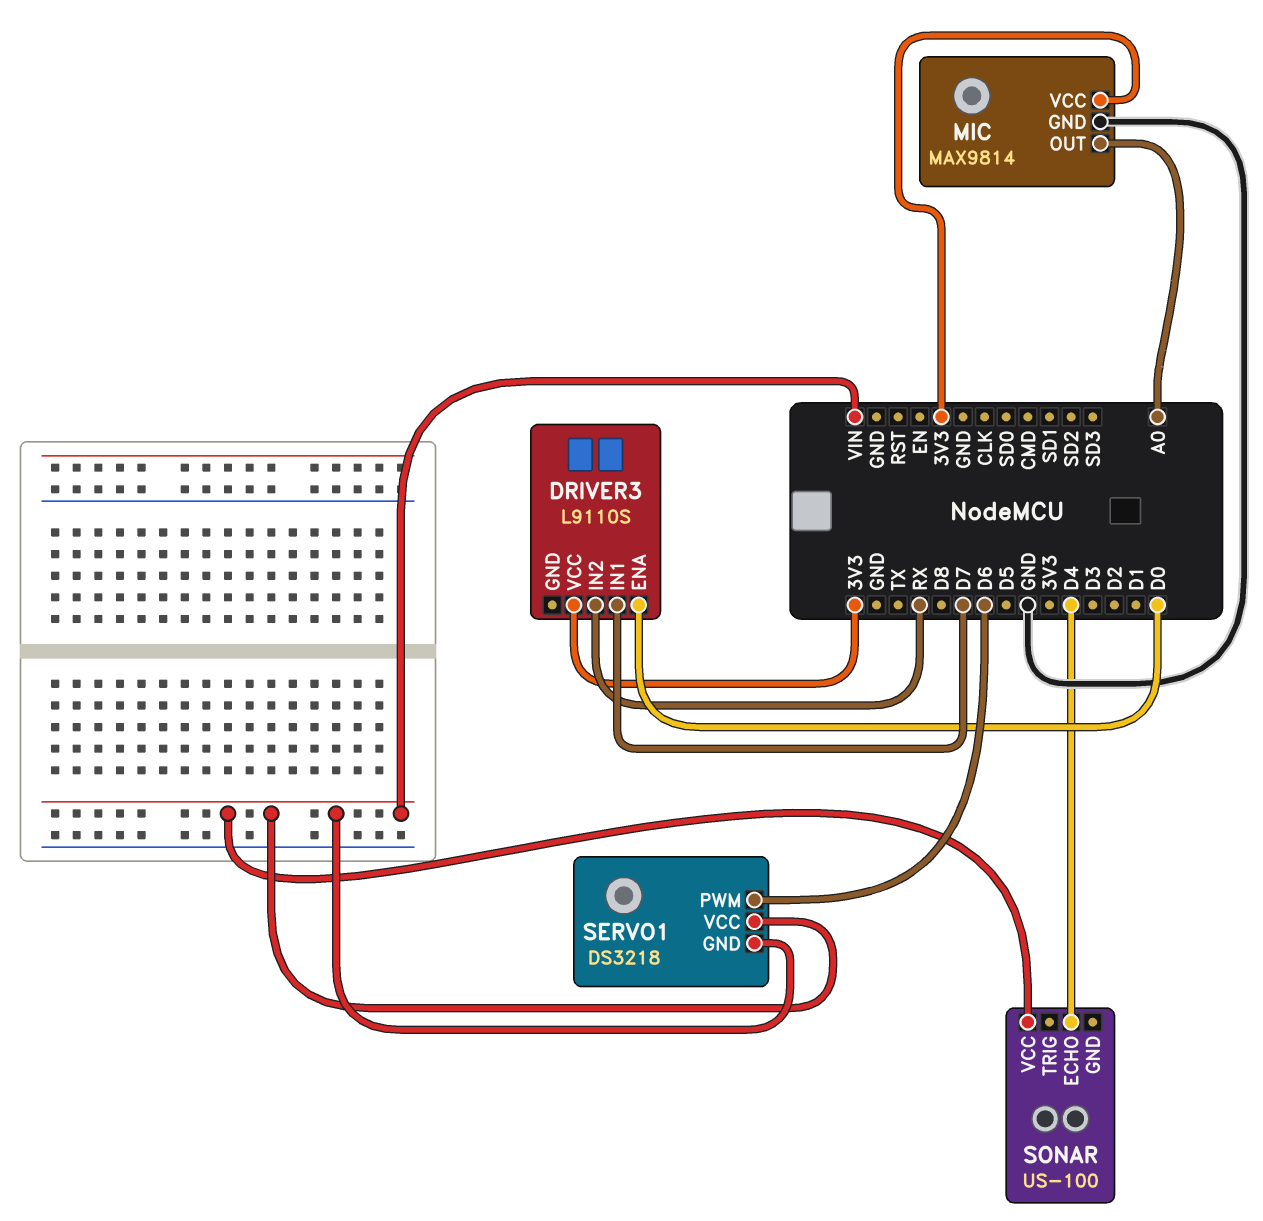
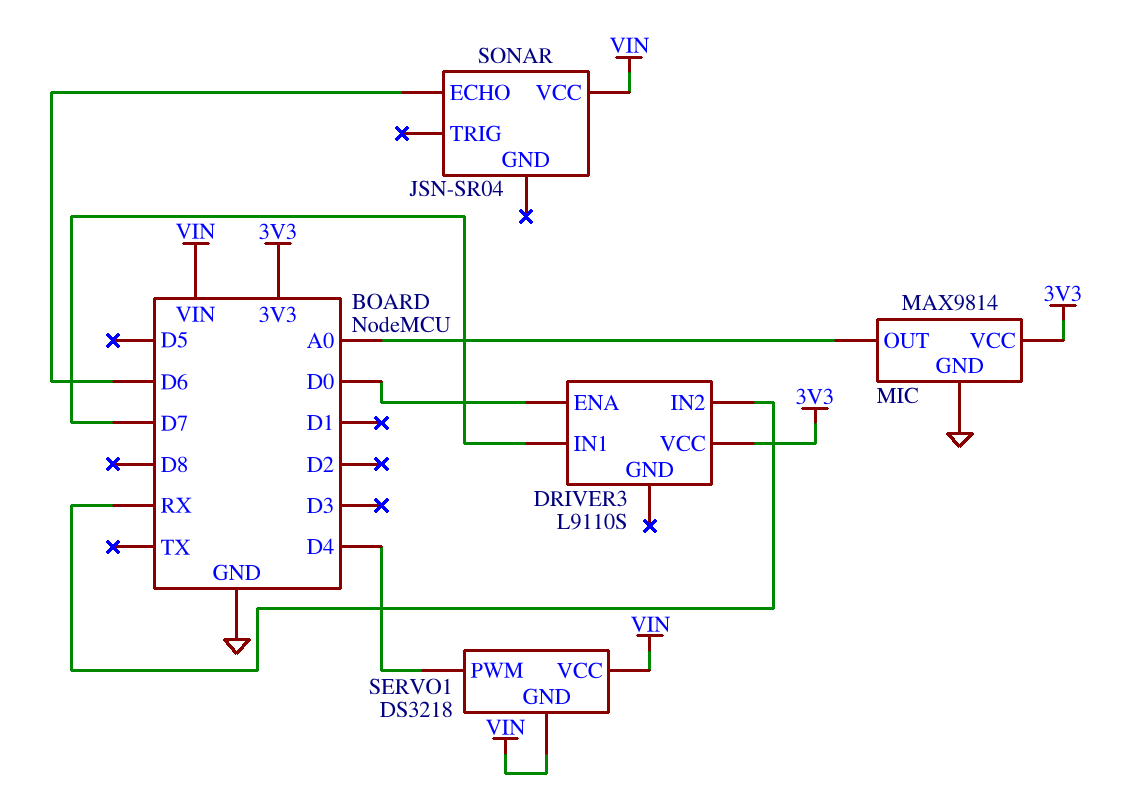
SERVO1 pin PWM: D6 -> D4
SONAR: US-100 -> JSN-SR04
SONAR pin ECHO: D4 -> D6

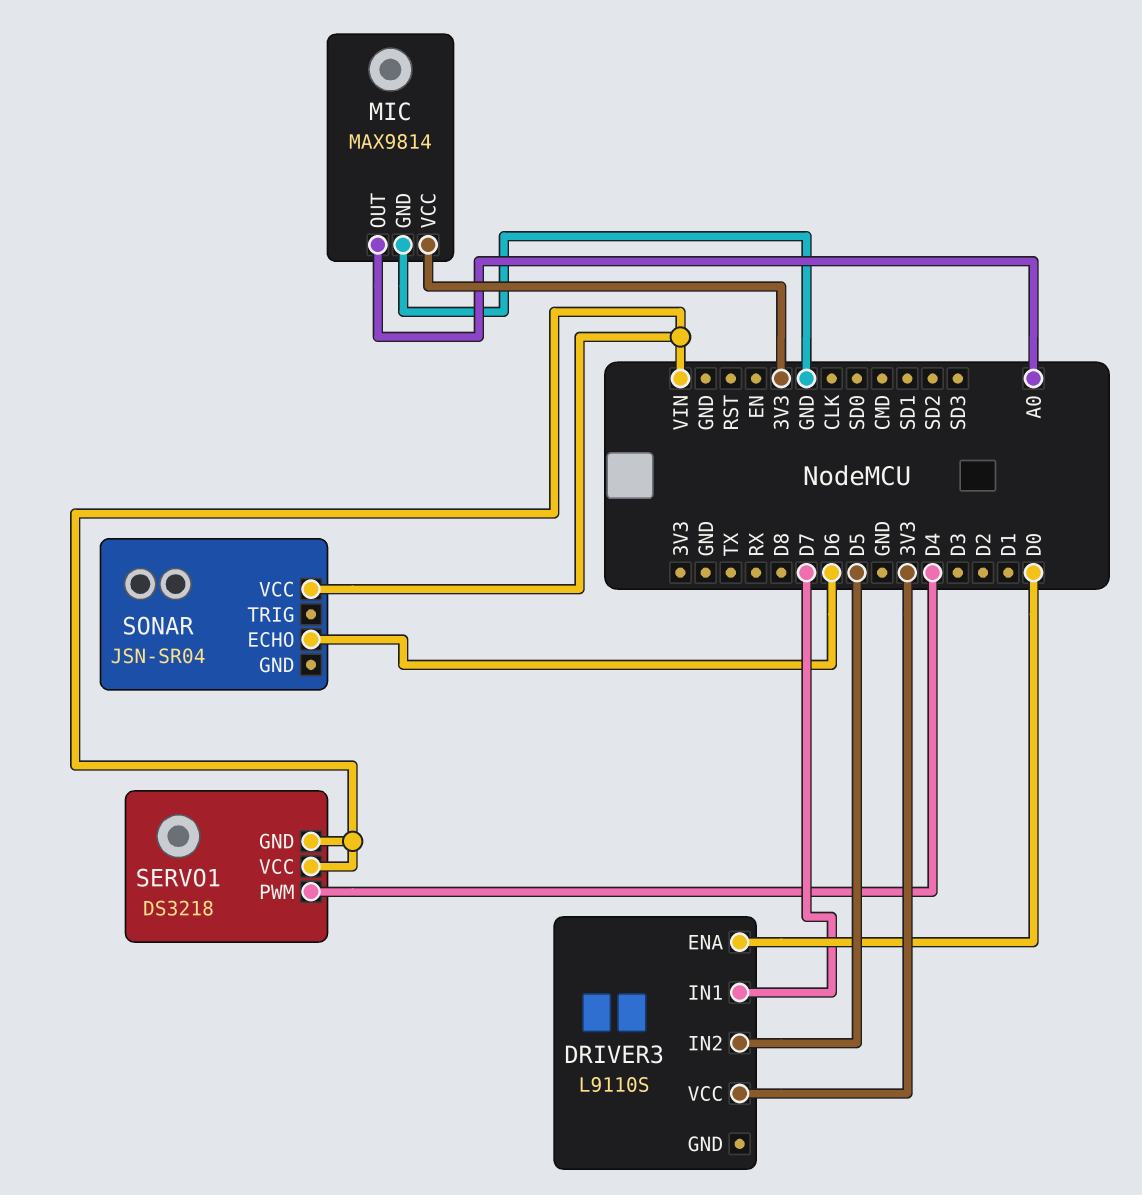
DRIVER3 pin IN2: RX -> D5

